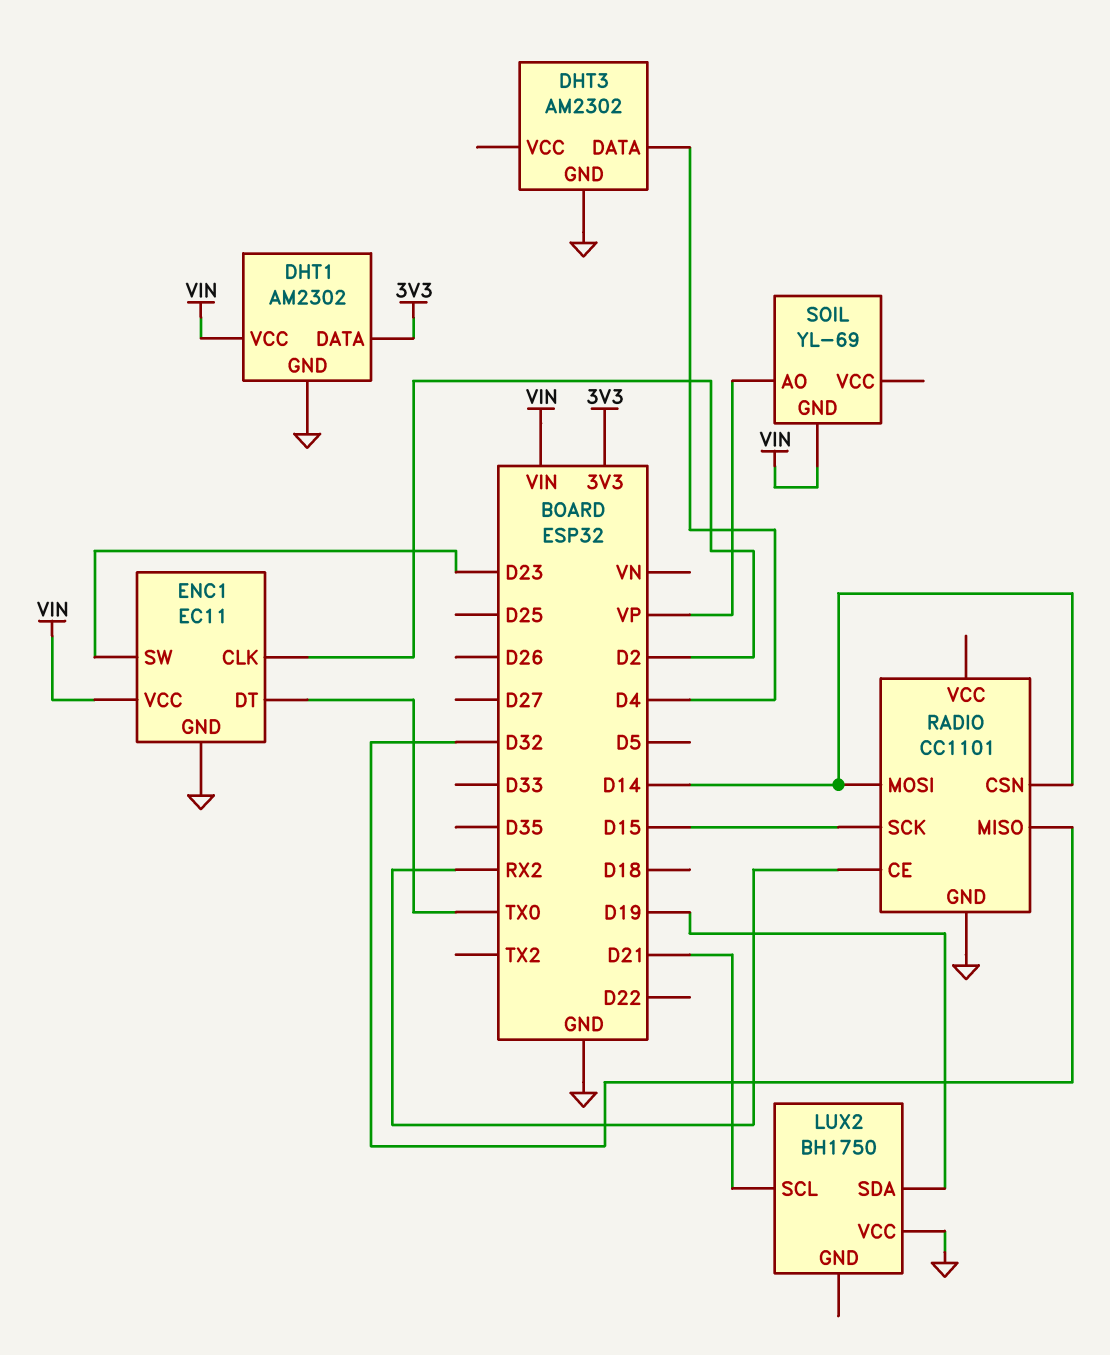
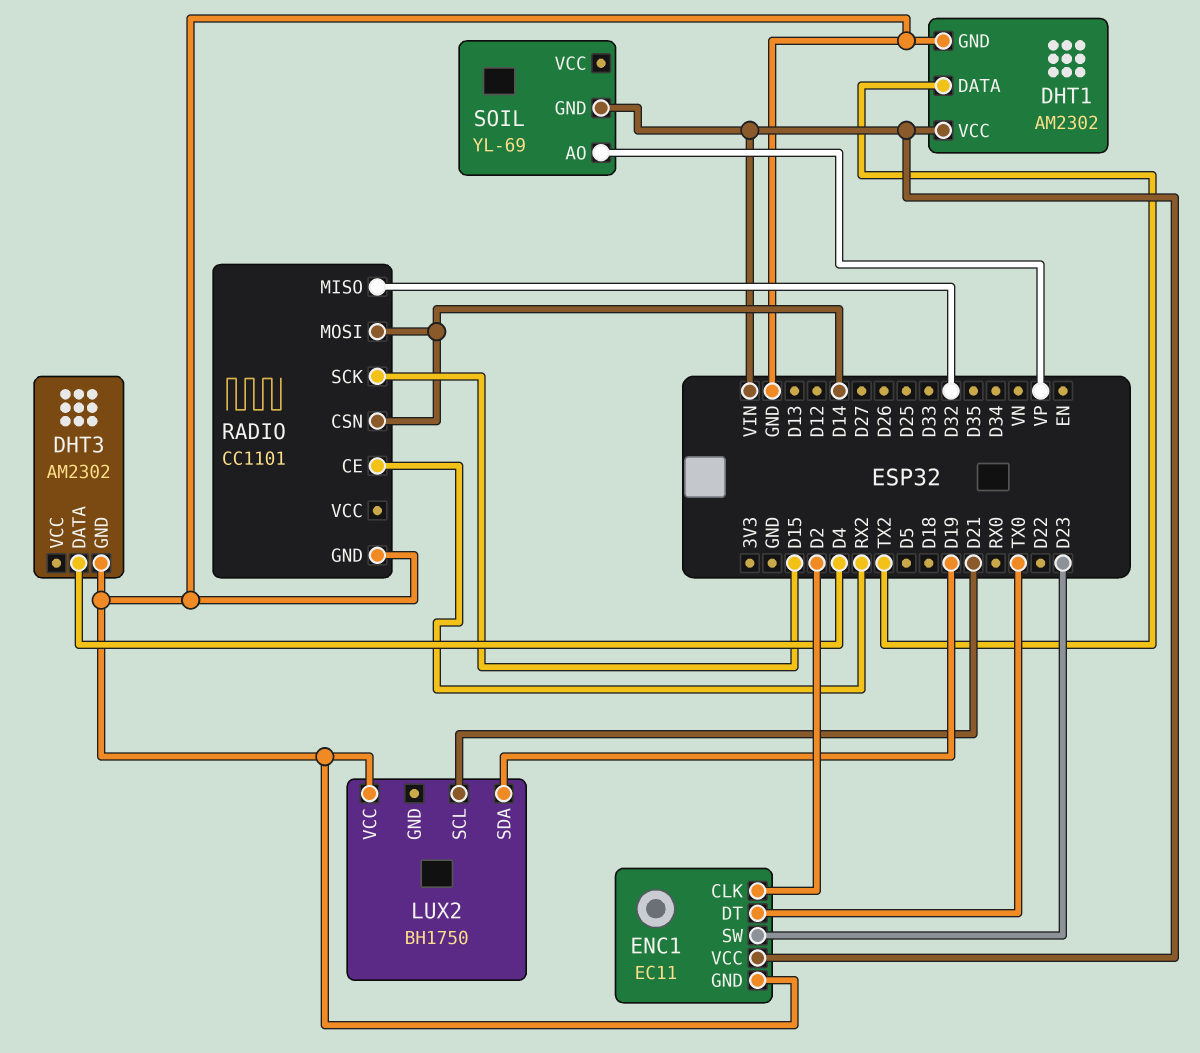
DHT1 pin DATA: 3V3 -> TX2

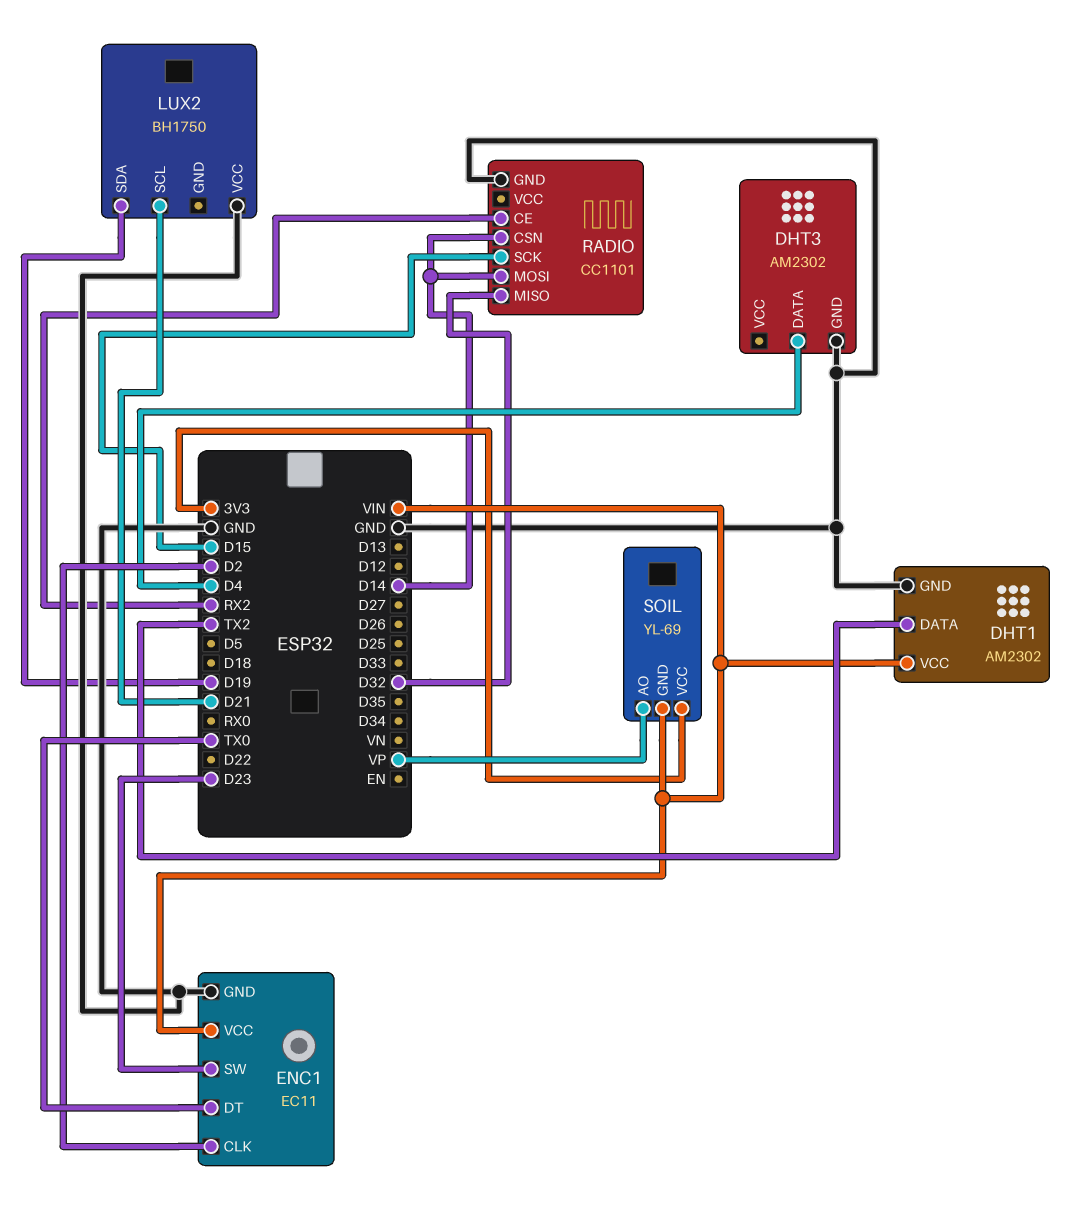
SOIL pin VCC: none -> 3V3

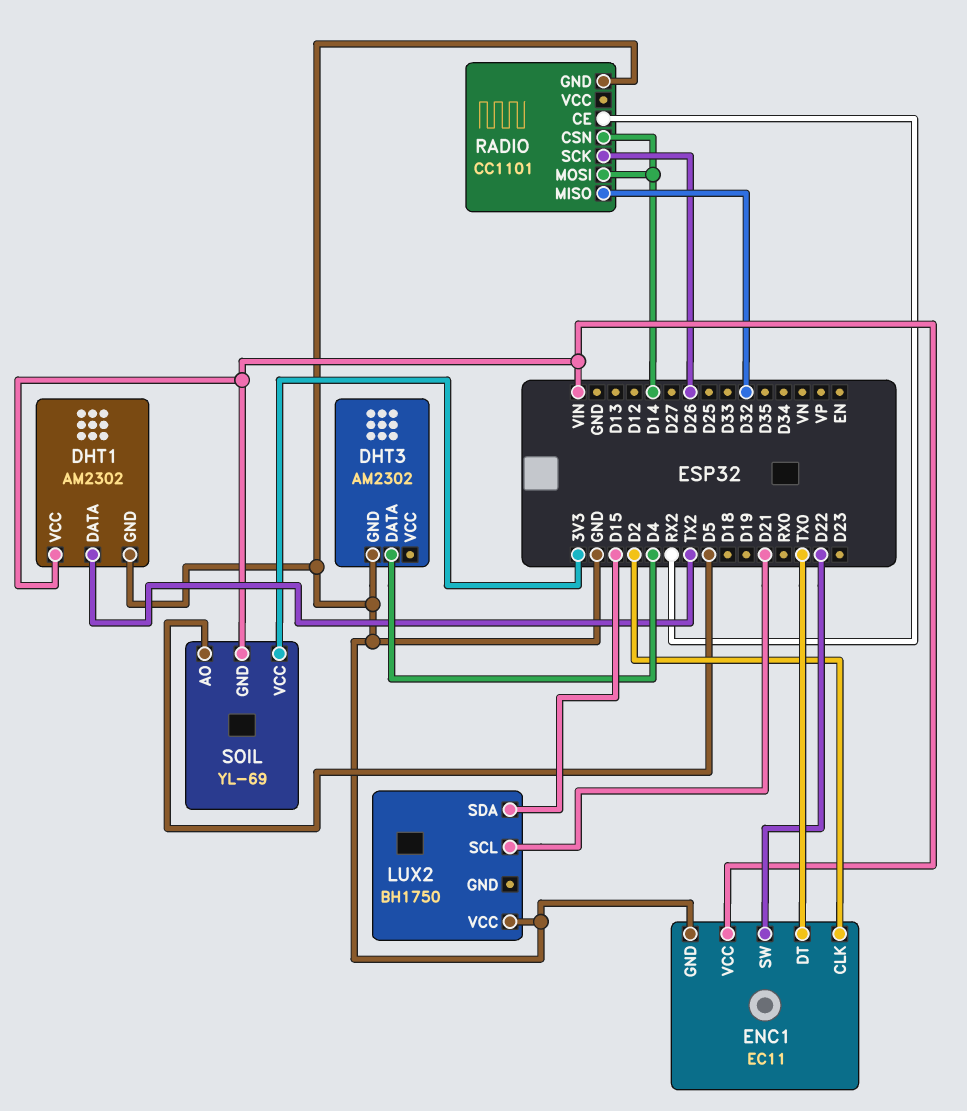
ENC1 pin SW: D23 -> D22
LUX2 pin SDA: D19 -> D15
RADIO pin SCK: D15 -> D26
SOIL pin AO: VP -> D5

